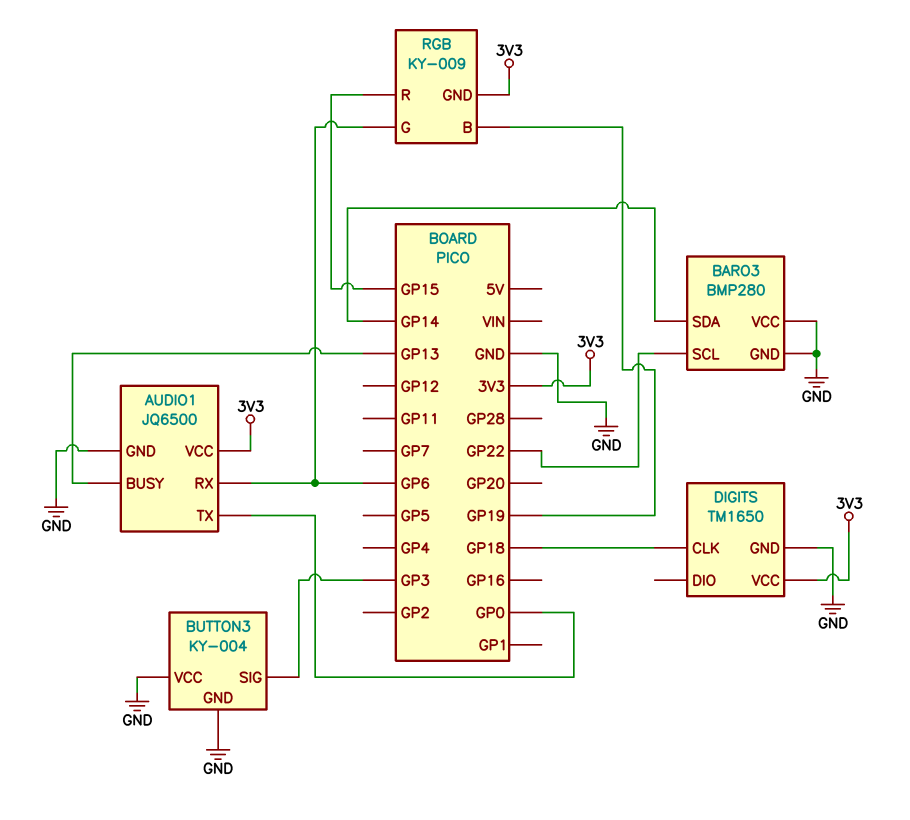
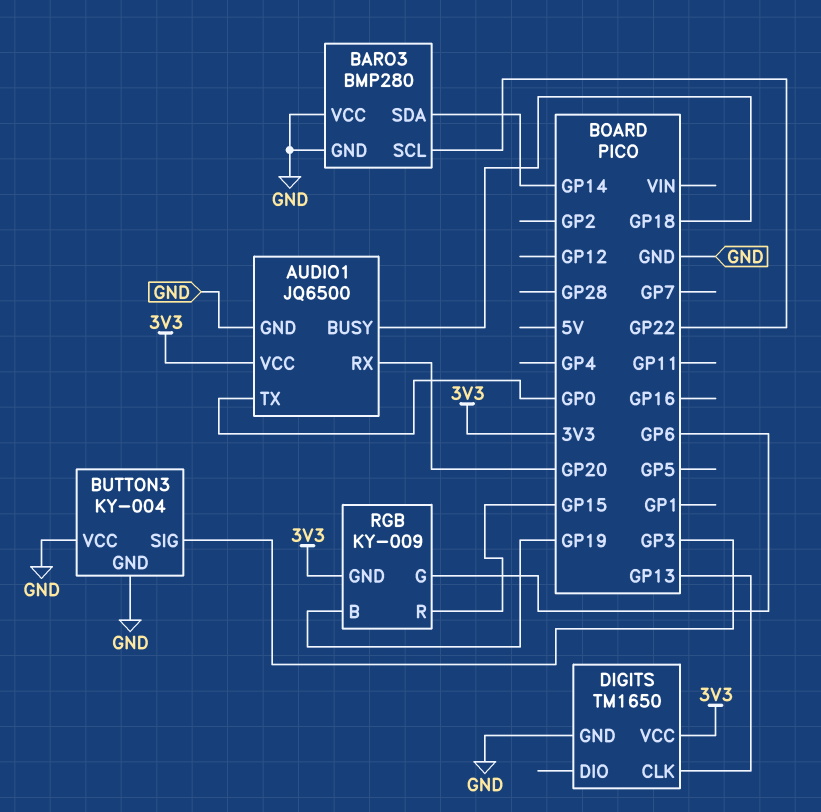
AUDIO1 pin BUSY: GP13 -> GP18
AUDIO1 pin RX: GP6 -> GP20
DIGITS pin CLK: GP18 -> GP13

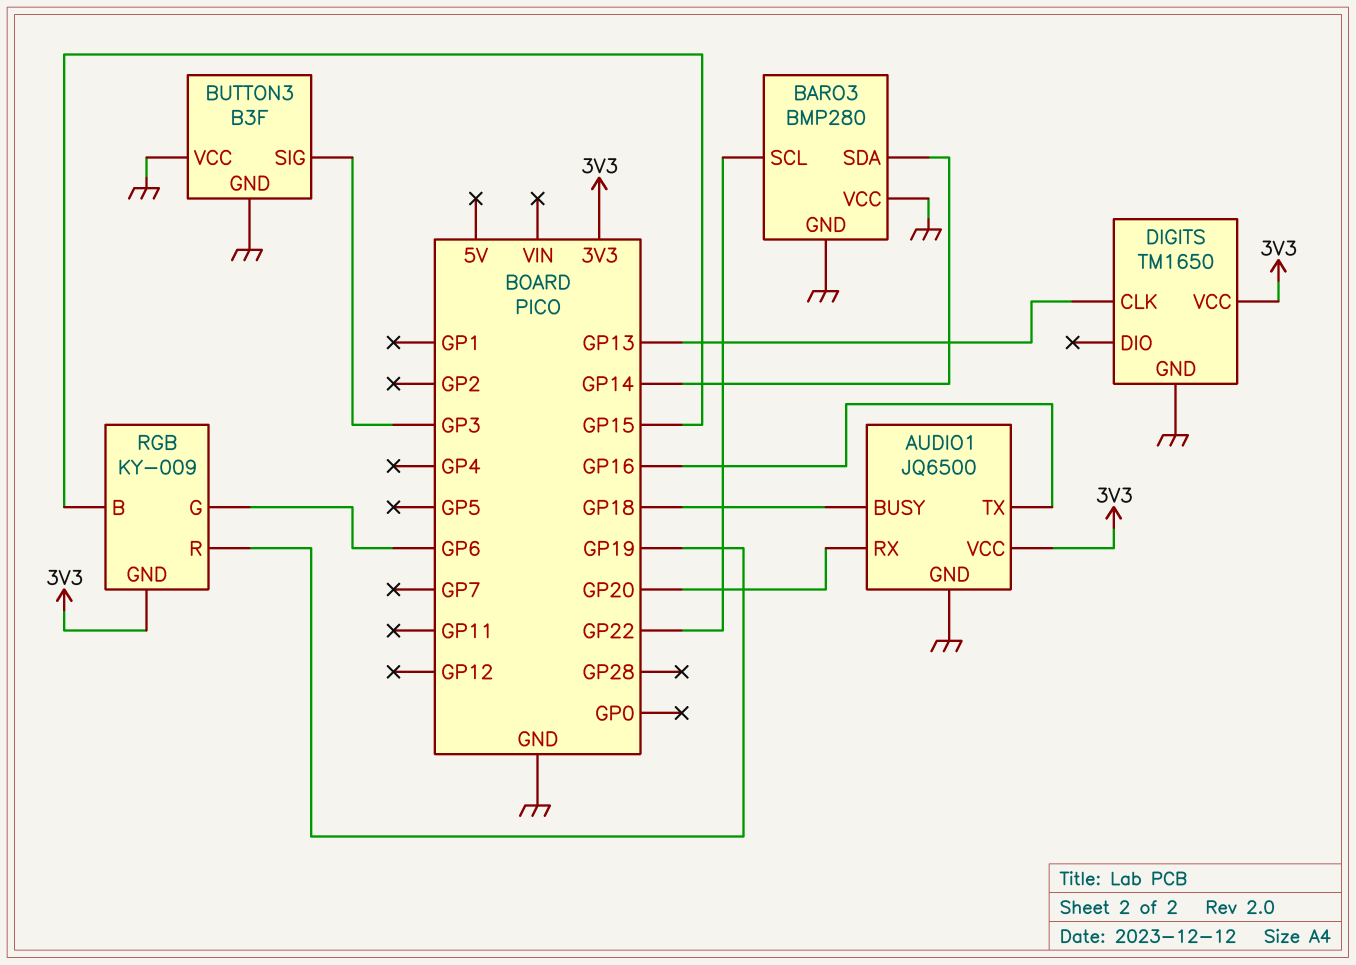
AUDIO1 pin TX: GP0 -> GP16
BUTTON3: KY-004 -> B3F
RGB pin B: GP19 -> GP15
RGB pin R: GP15 -> GP19

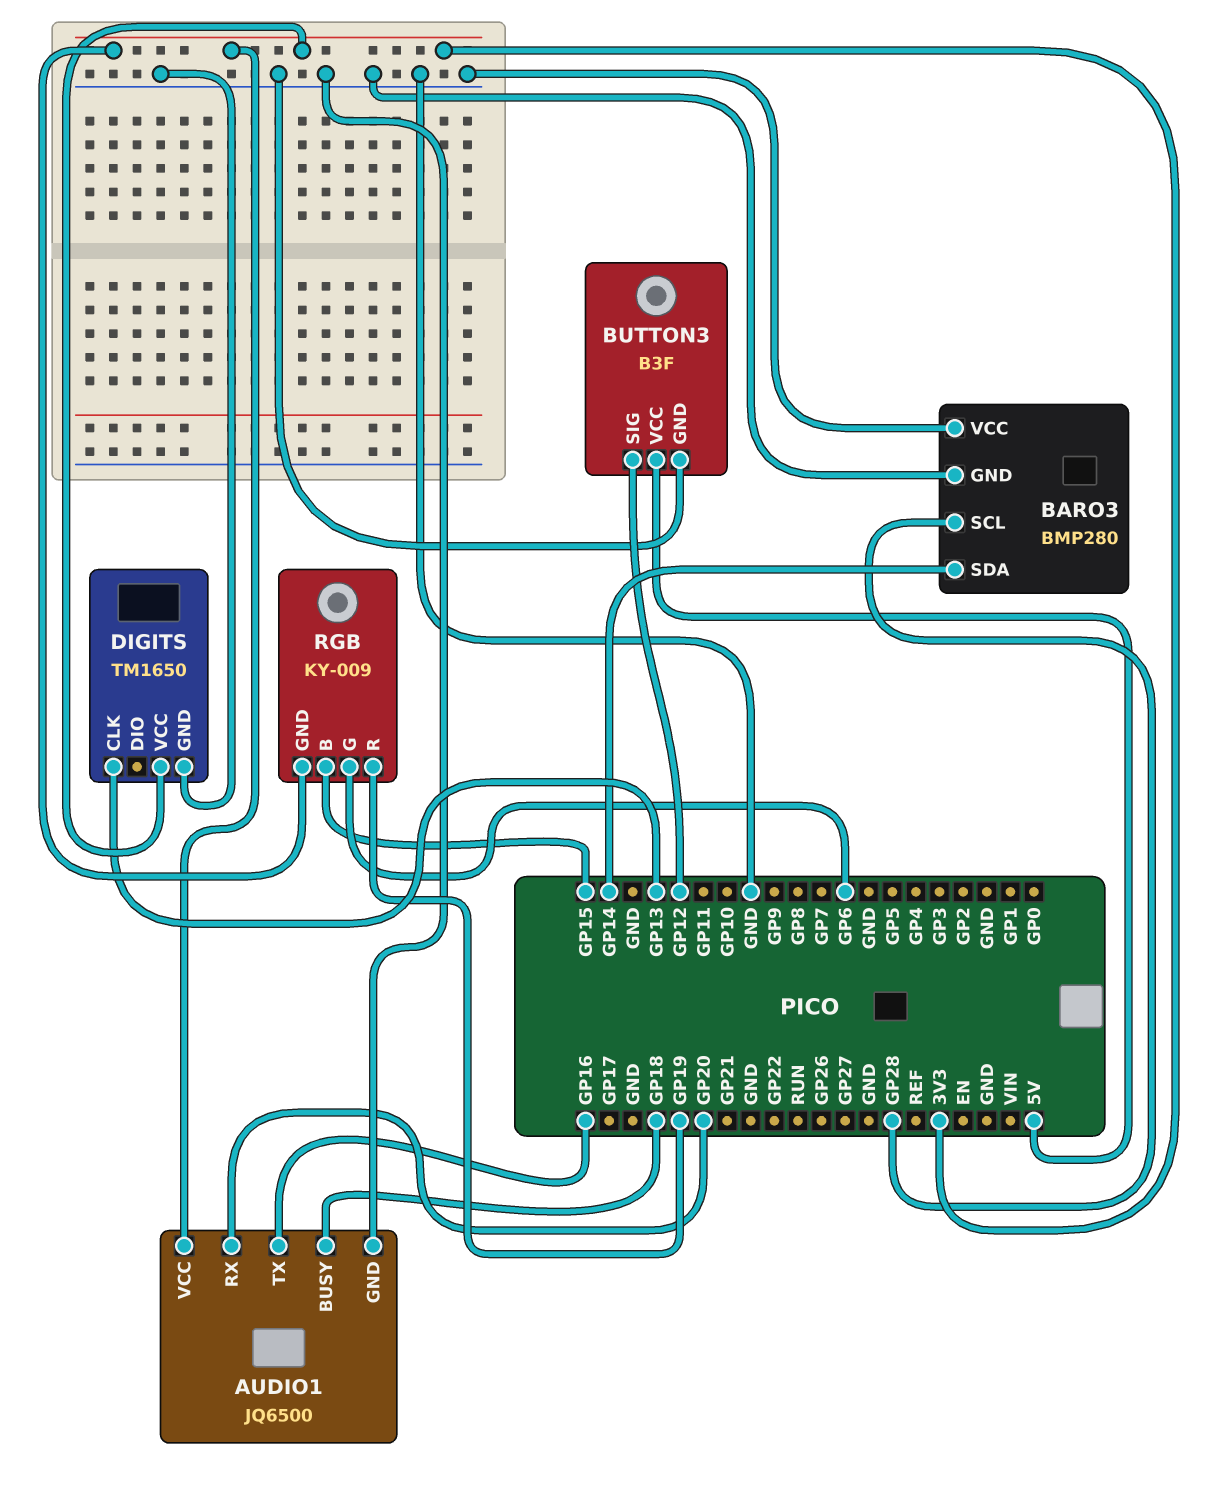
BARO3 pin SCL: GP22 -> GP28
BUTTON3 pin SIG: GP3 -> GP12
BUTTON3 pin VCC: GND -> 5V

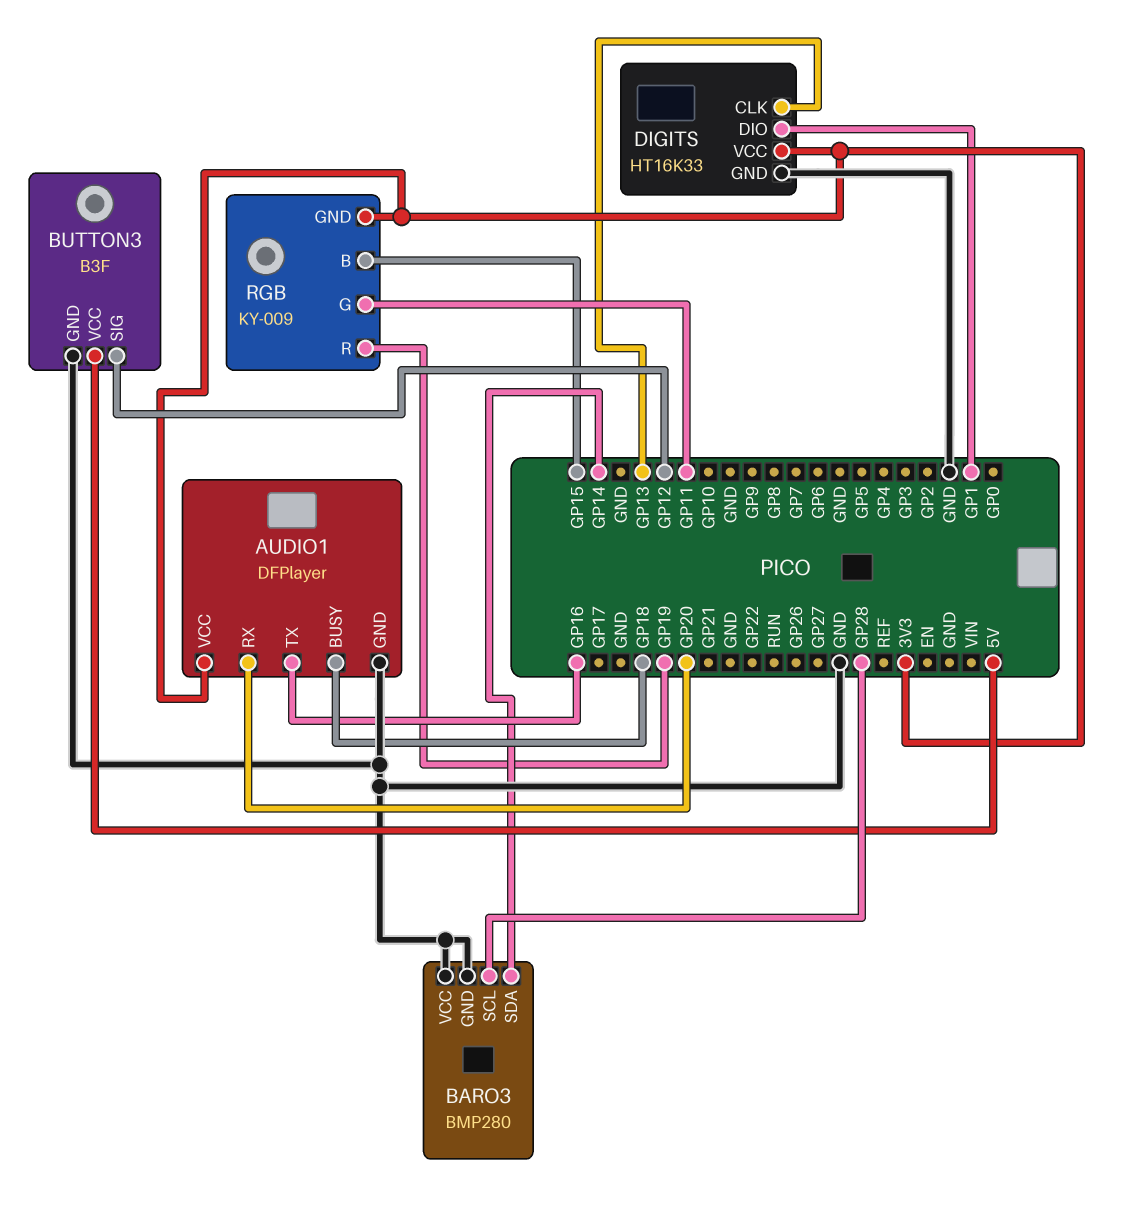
AUDIO1: JQ6500 -> DFPlayer
DIGITS: TM1650 -> HT16K33
DIGITS pin DIO: none -> GP1
RGB pin G: GP6 -> GP11

